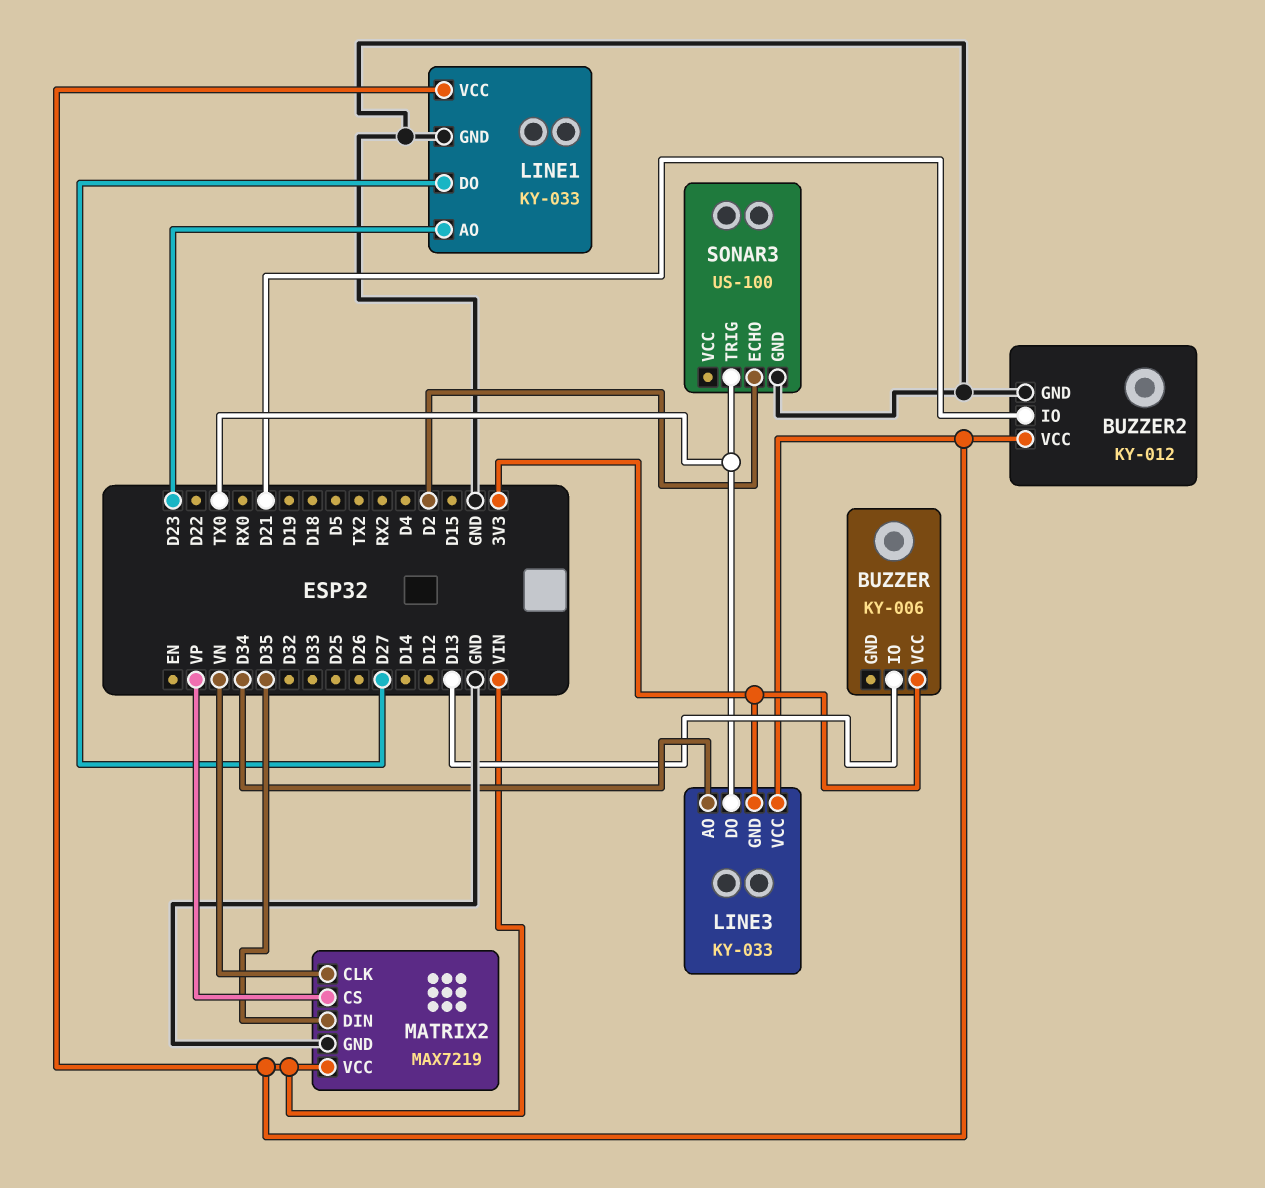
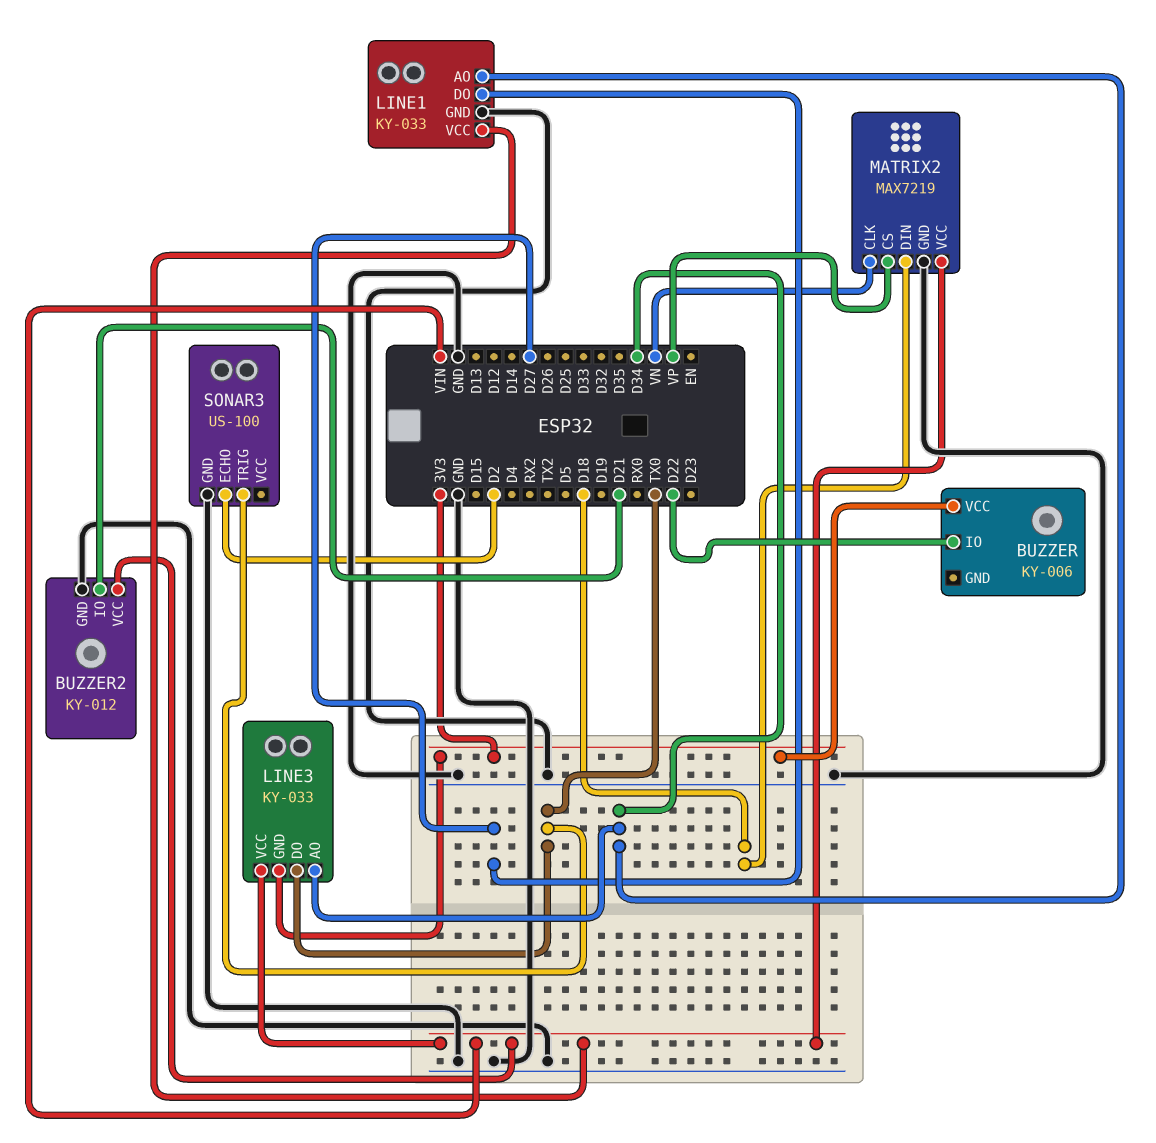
BUZZER pin IO: D13 -> D22
LINE1 pin AO: D23 -> D34
MATRIX2 pin DIN: D35 -> D18

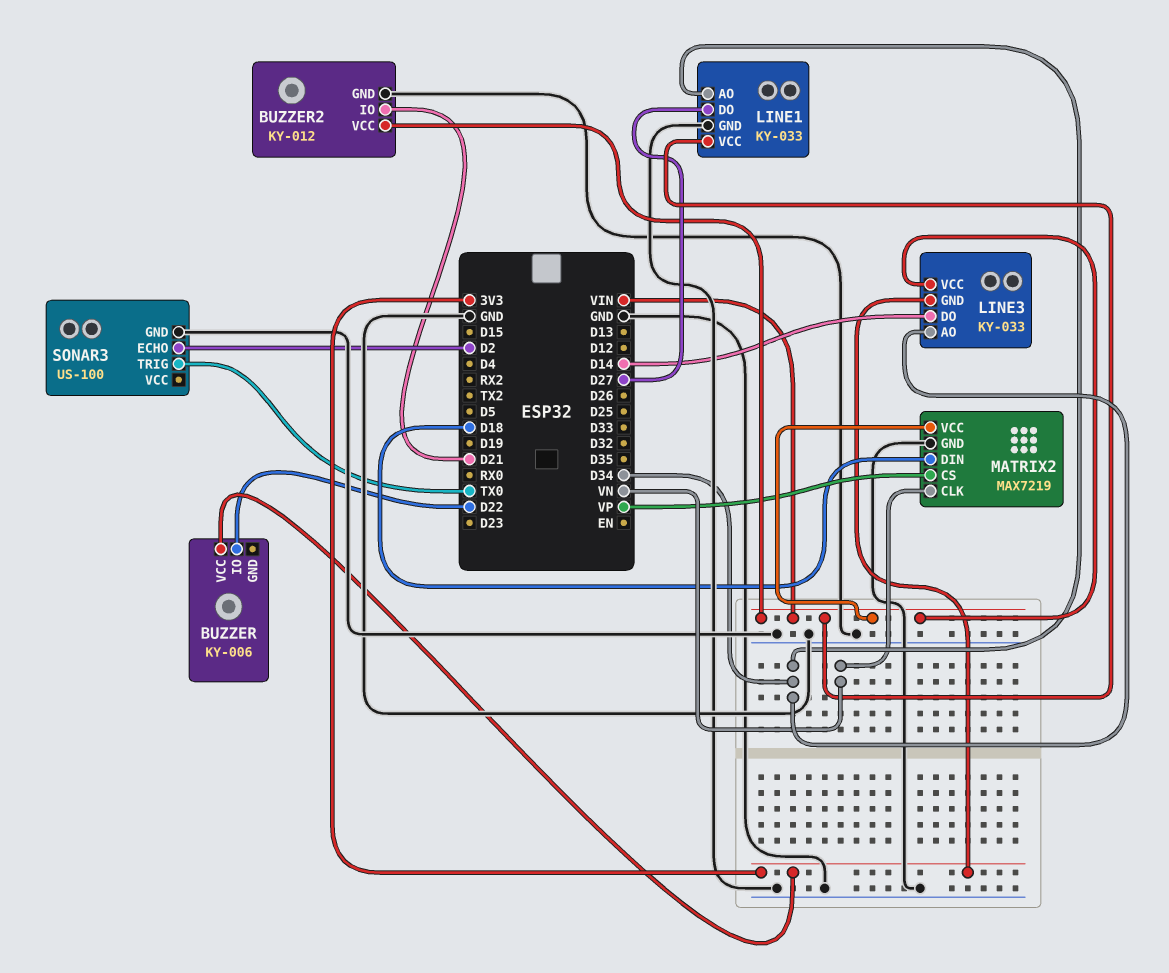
LINE3 pin DO: TX0 -> D14

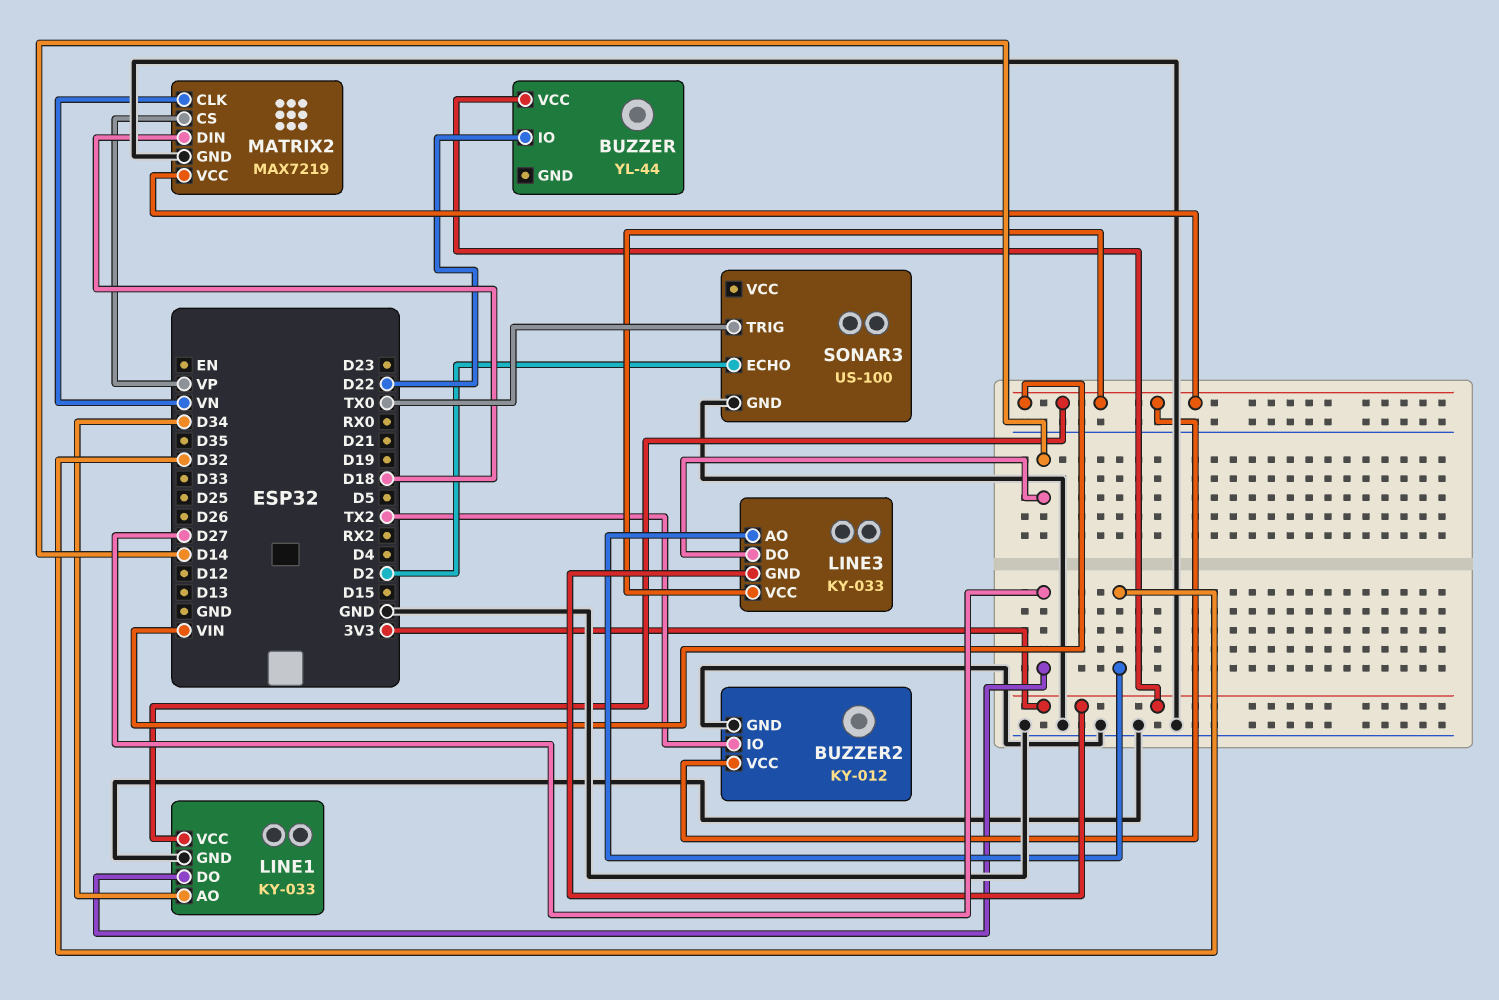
BUZZER: KY-006 -> YL-44
BUZZER2 pin IO: D21 -> TX2
LINE3 pin AO: D34 -> D32

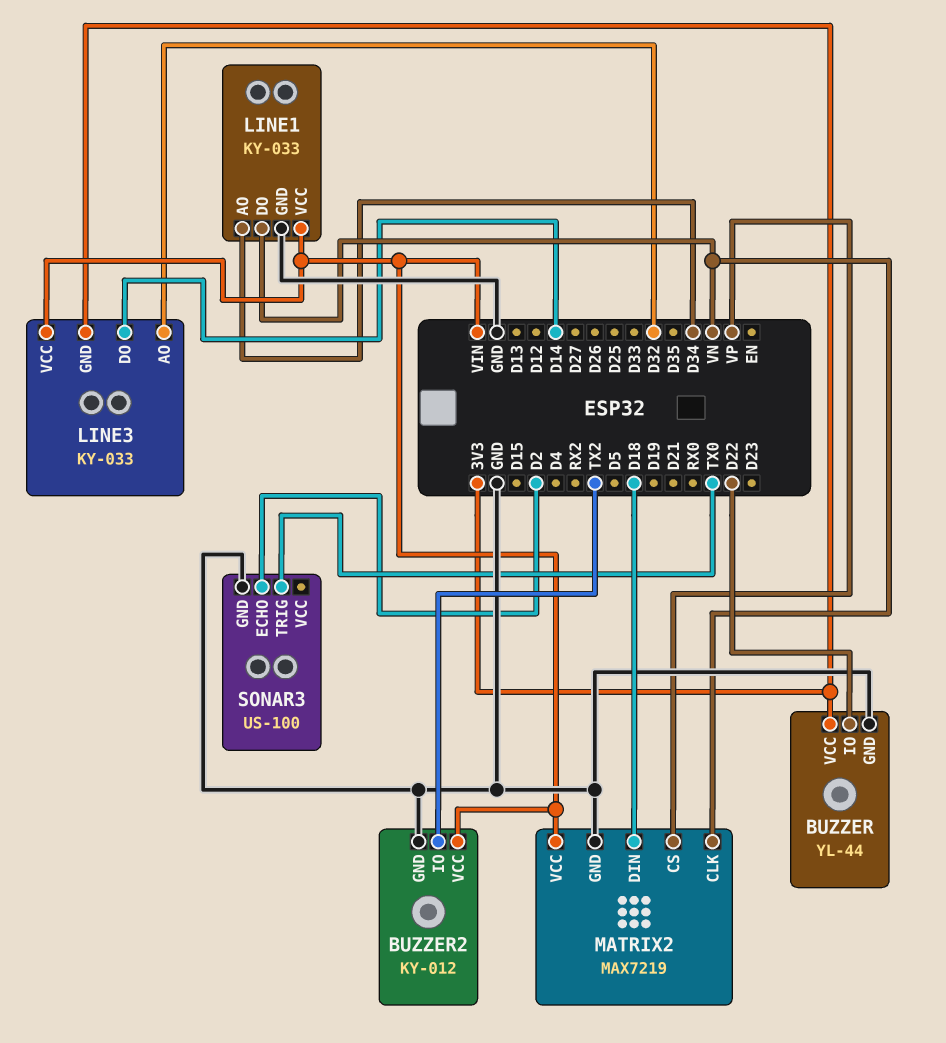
BUZZER pin GND: none -> GND
LINE1 pin DO: D27 -> VN

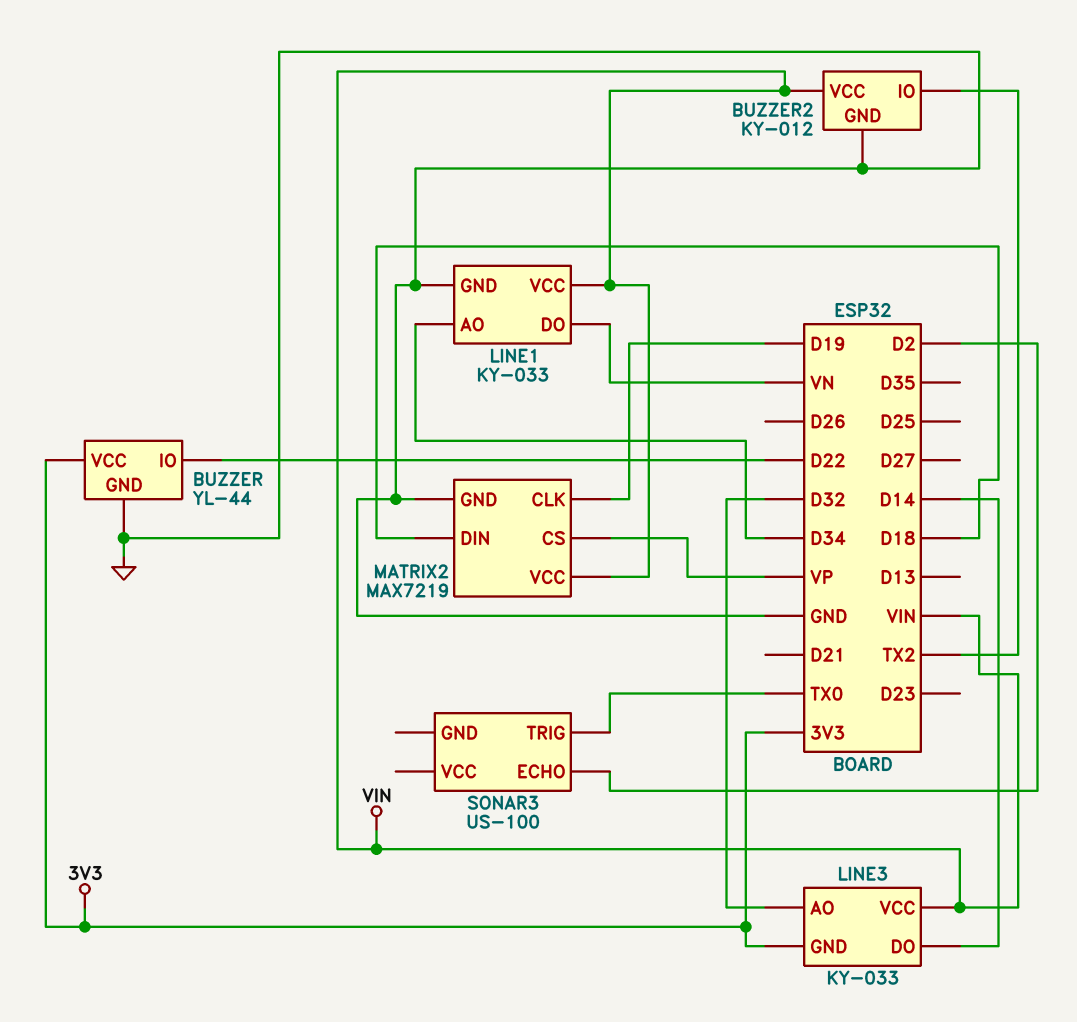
MATRIX2 pin CLK: VN -> D19
SONAR3 pin GND: GND -> none

